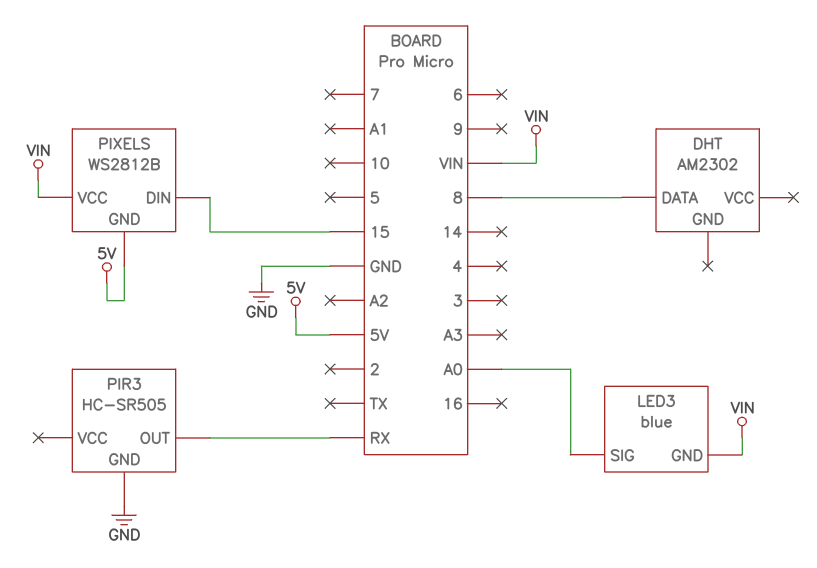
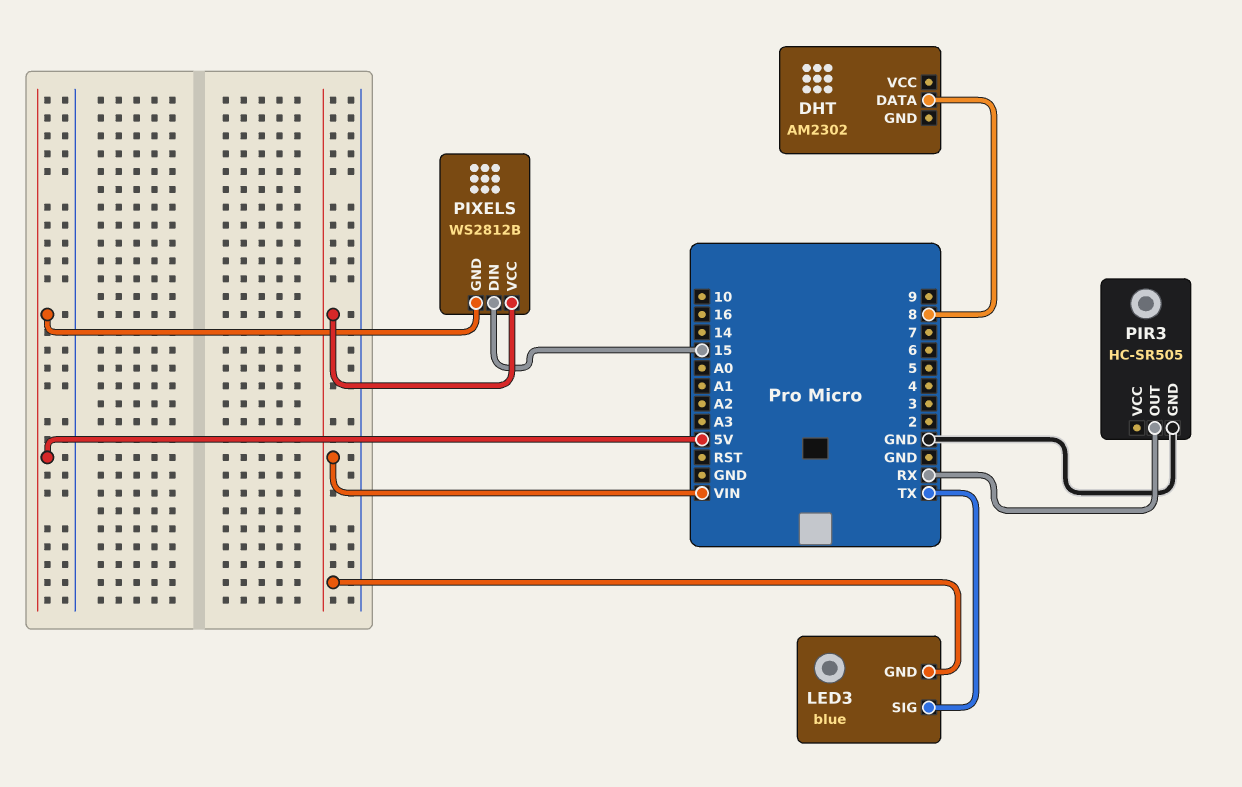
LED3 pin SIG: A0 -> TX

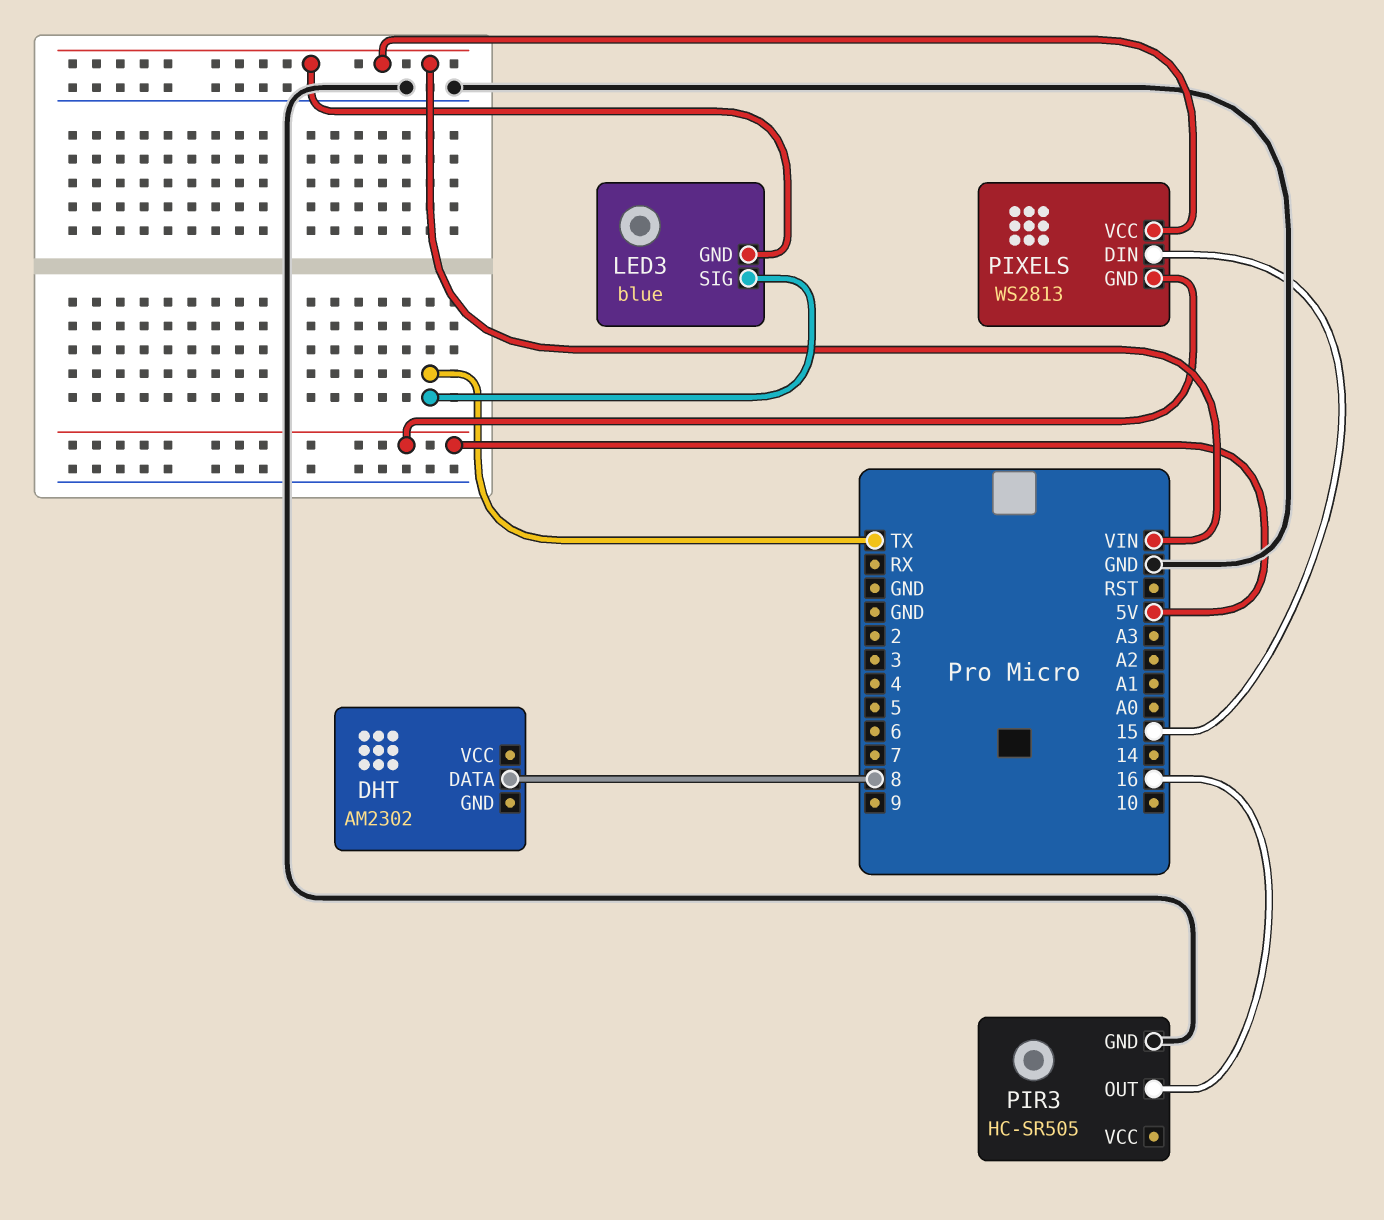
PIR3 pin OUT: RX -> 16
PIXELS: WS2812B -> WS2813

